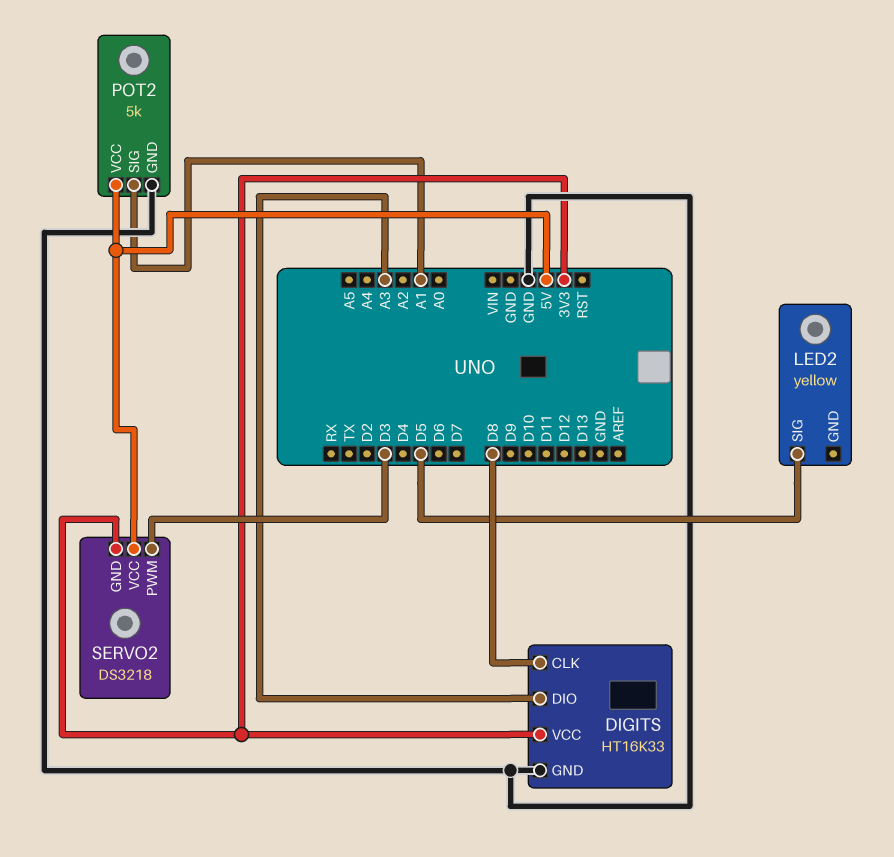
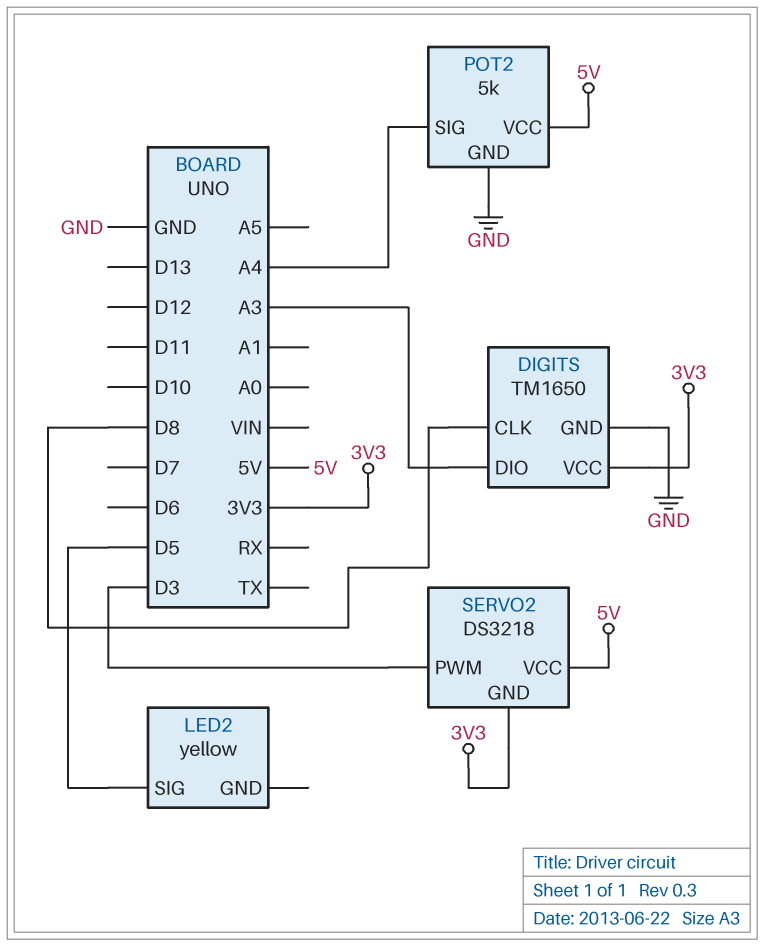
DIGITS: HT16K33 -> TM1650
POT2 pin SIG: A1 -> A4

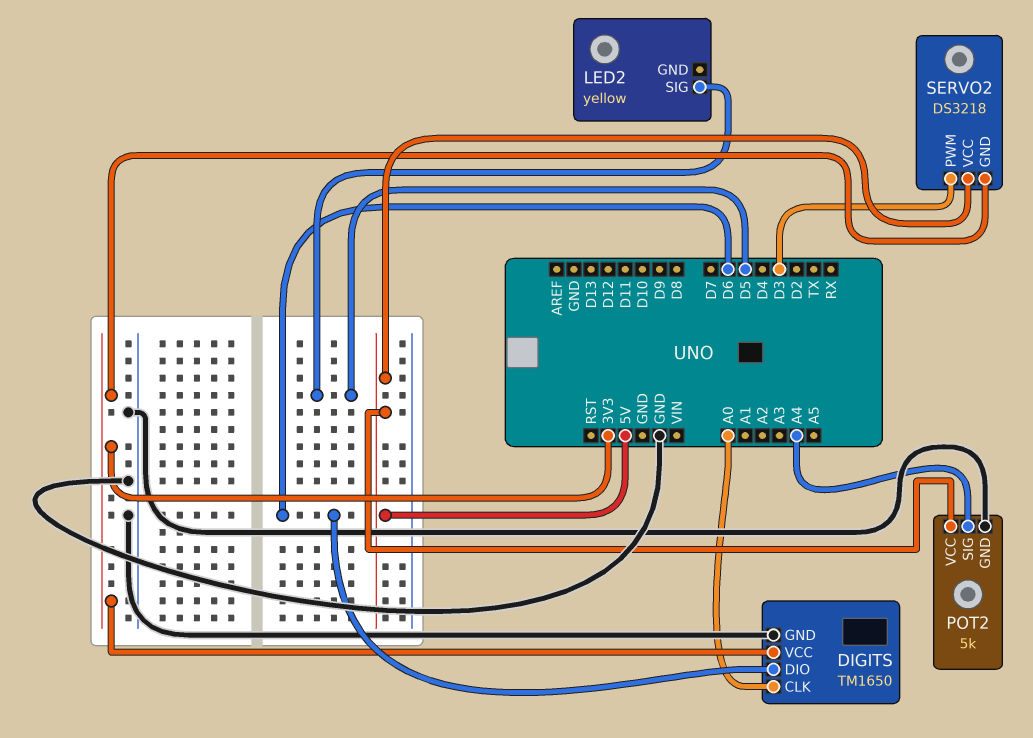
DIGITS pin CLK: D8 -> A0
DIGITS pin DIO: A3 -> D6

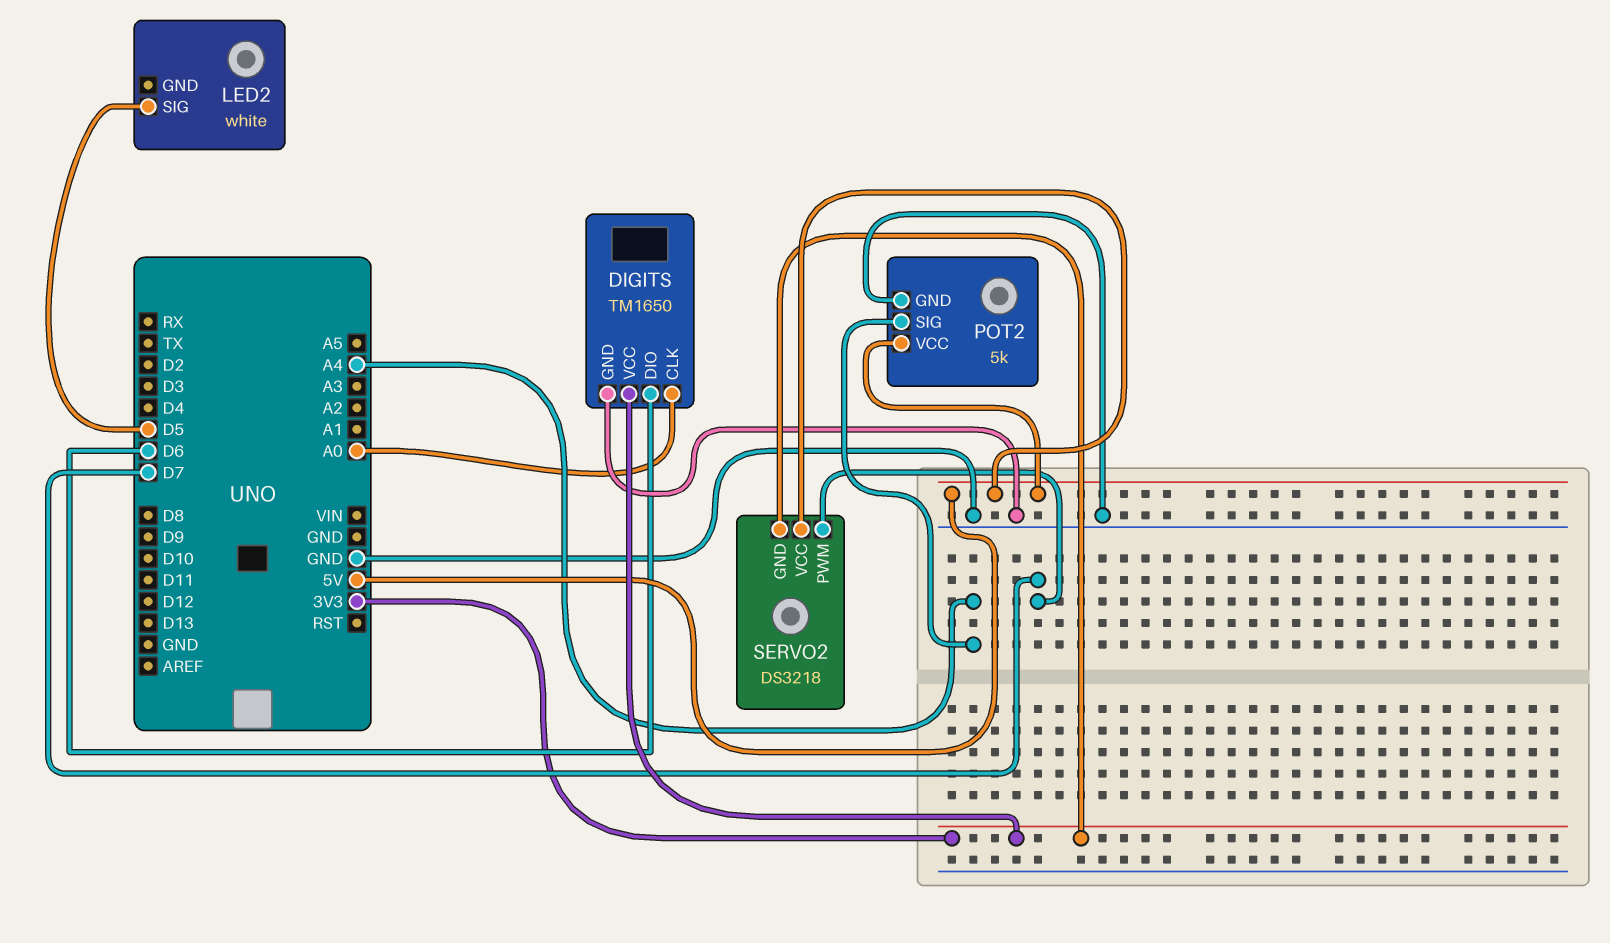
LED2: yellow -> white
SERVO2 pin PWM: D3 -> D7

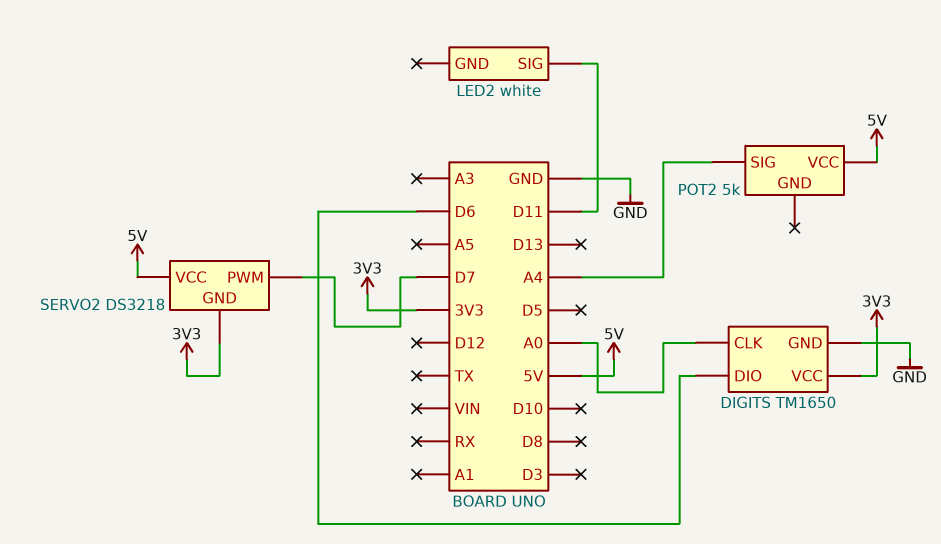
LED2 pin SIG: D5 -> D11
POT2 pin GND: GND -> none

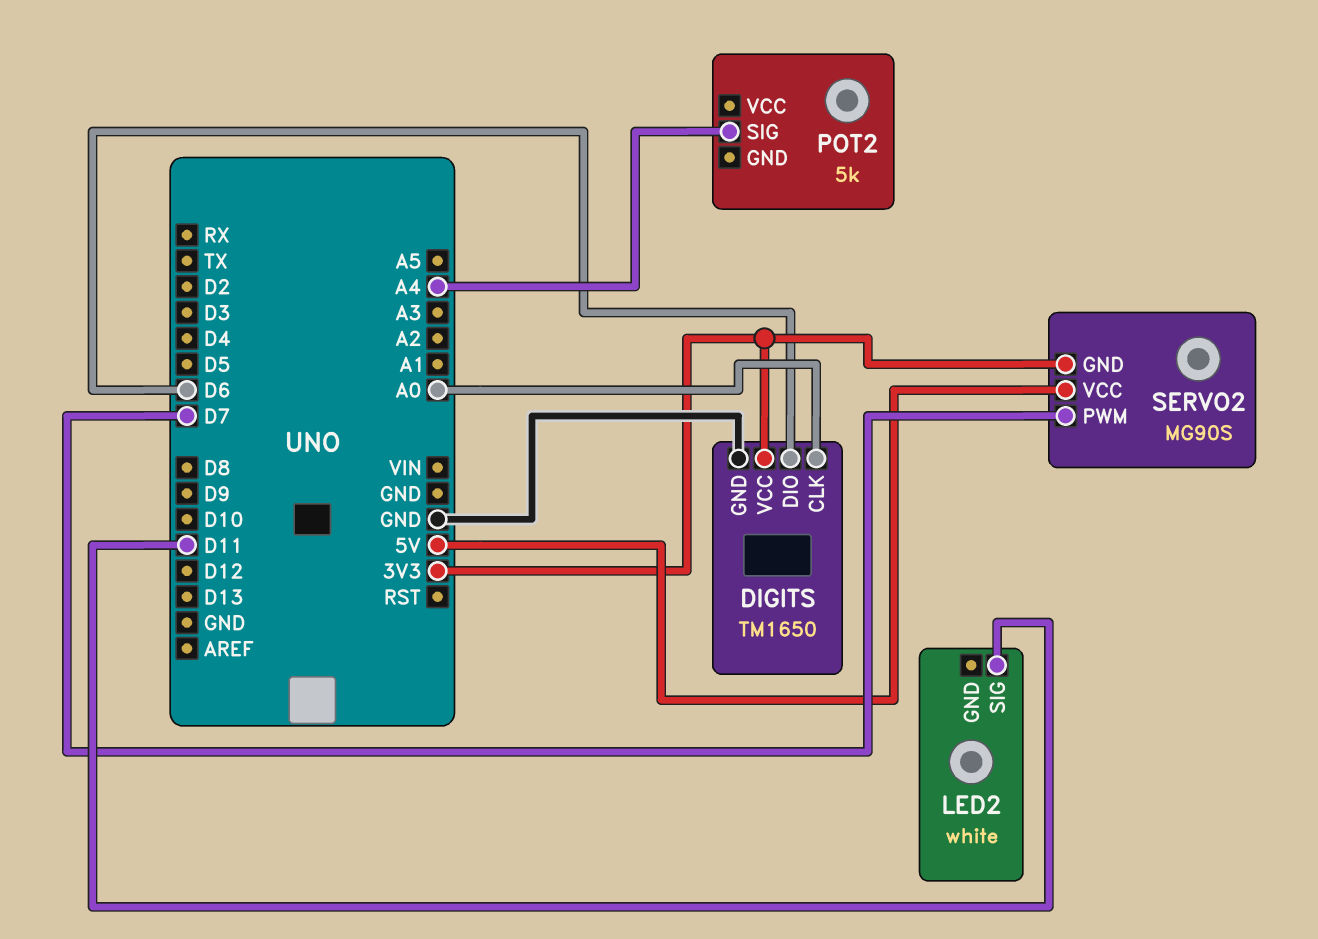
POT2 pin VCC: 5V -> none
SERVO2: DS3218 -> MG90S

